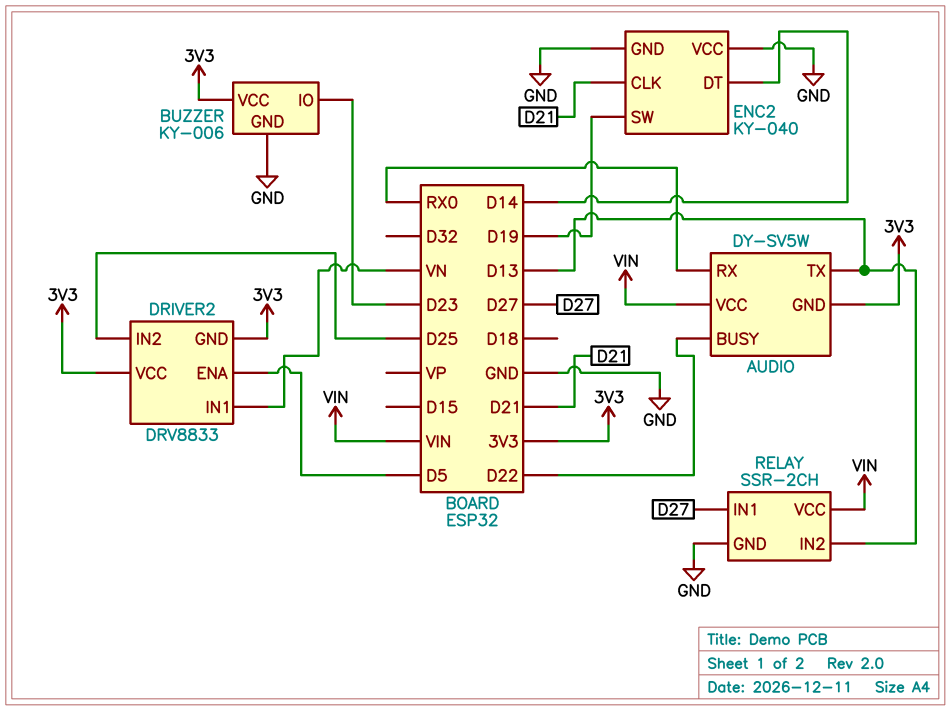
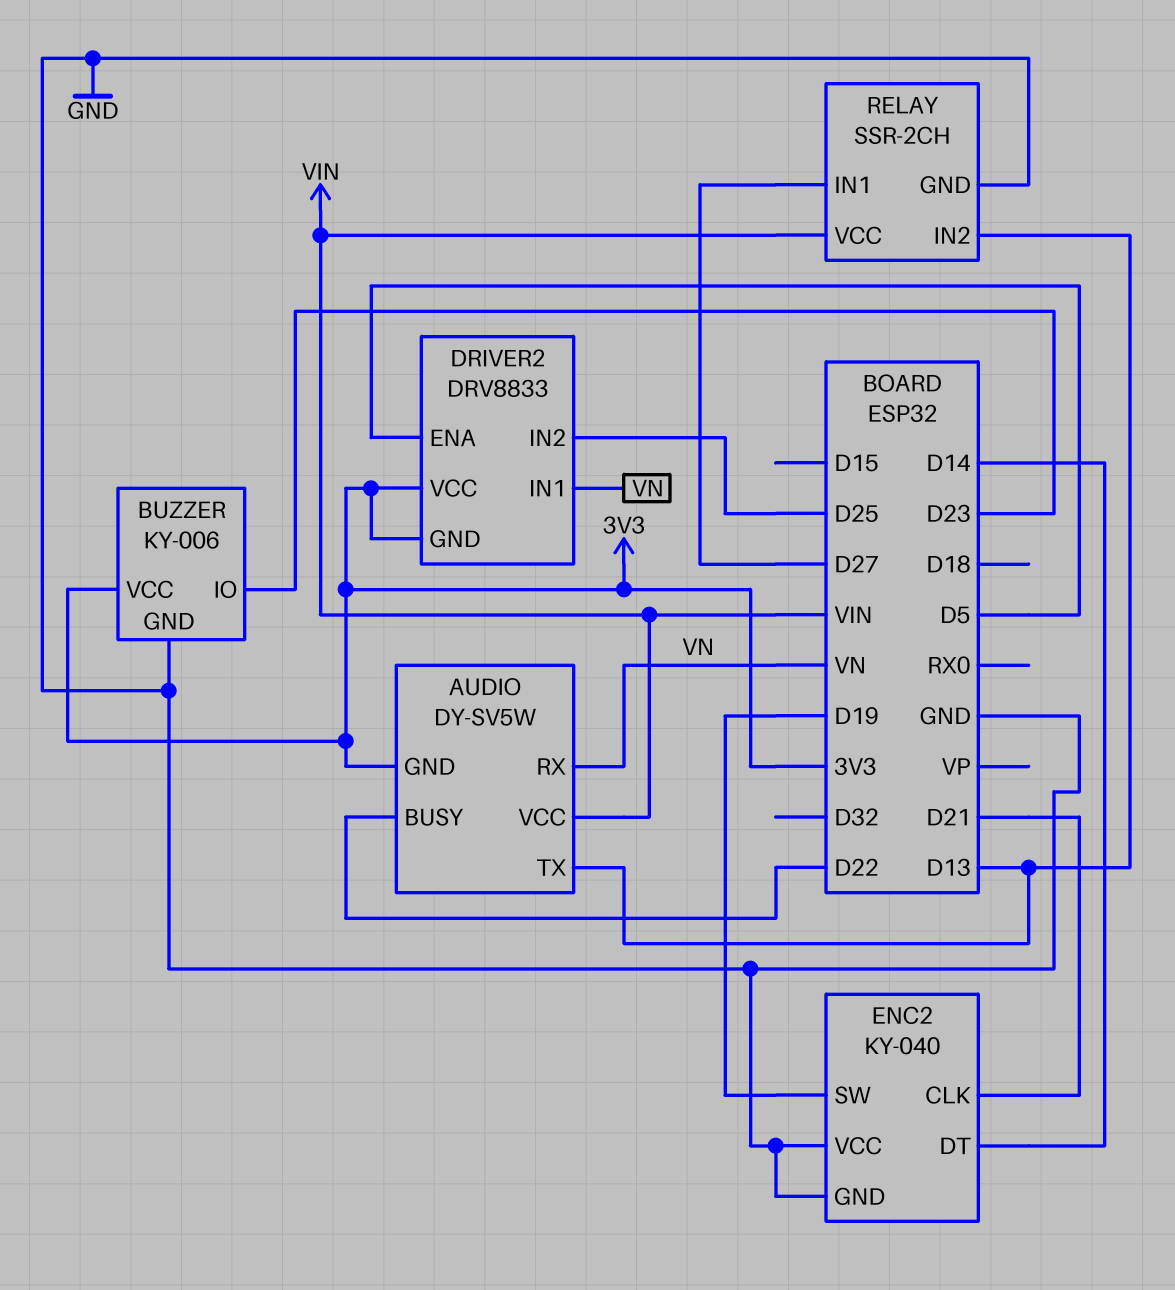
AUDIO pin RX: RX0 -> VN

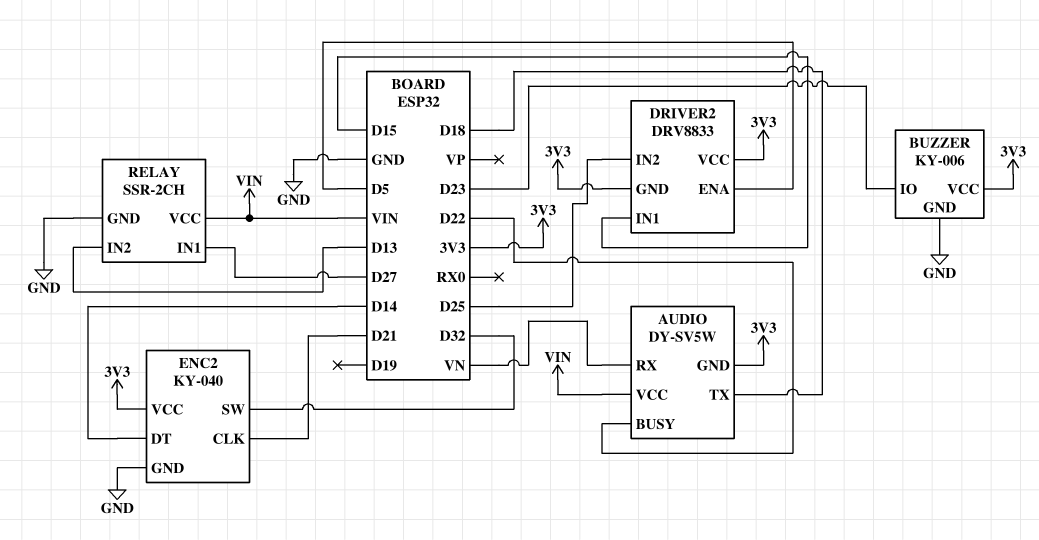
AUDIO pin TX: D13 -> D18
DRIVER2 pin IN1: VN -> D15
ENC2 pin SW: D19 -> D32
ENC2 pin VCC: GND -> 3V3

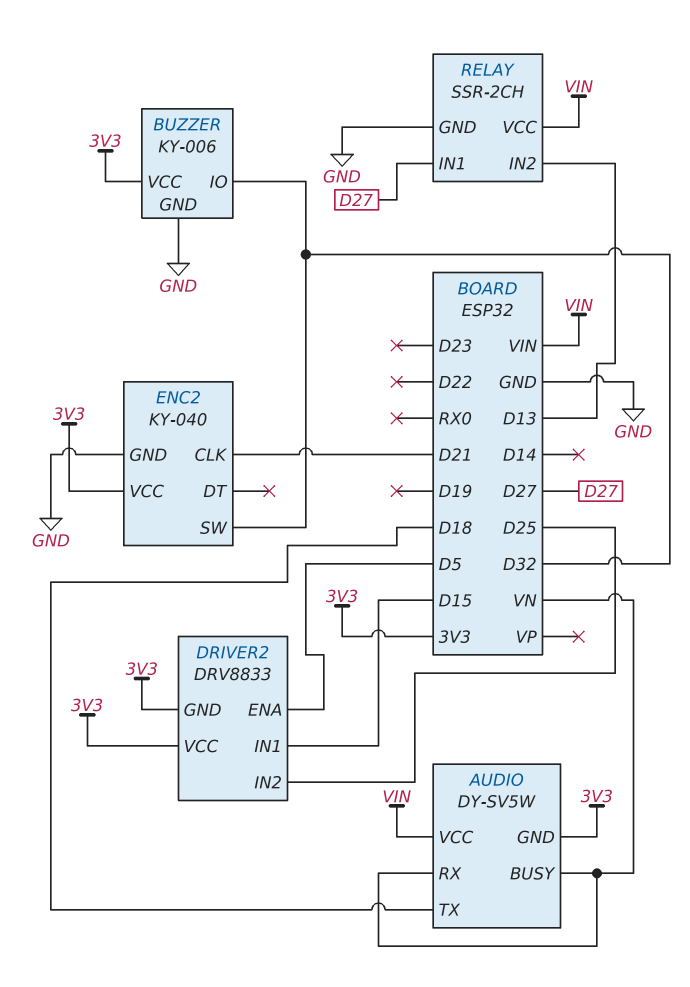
AUDIO pin BUSY: D22 -> VN
BUZZER pin IO: D23 -> D32
ENC2 pin DT: D14 -> none

